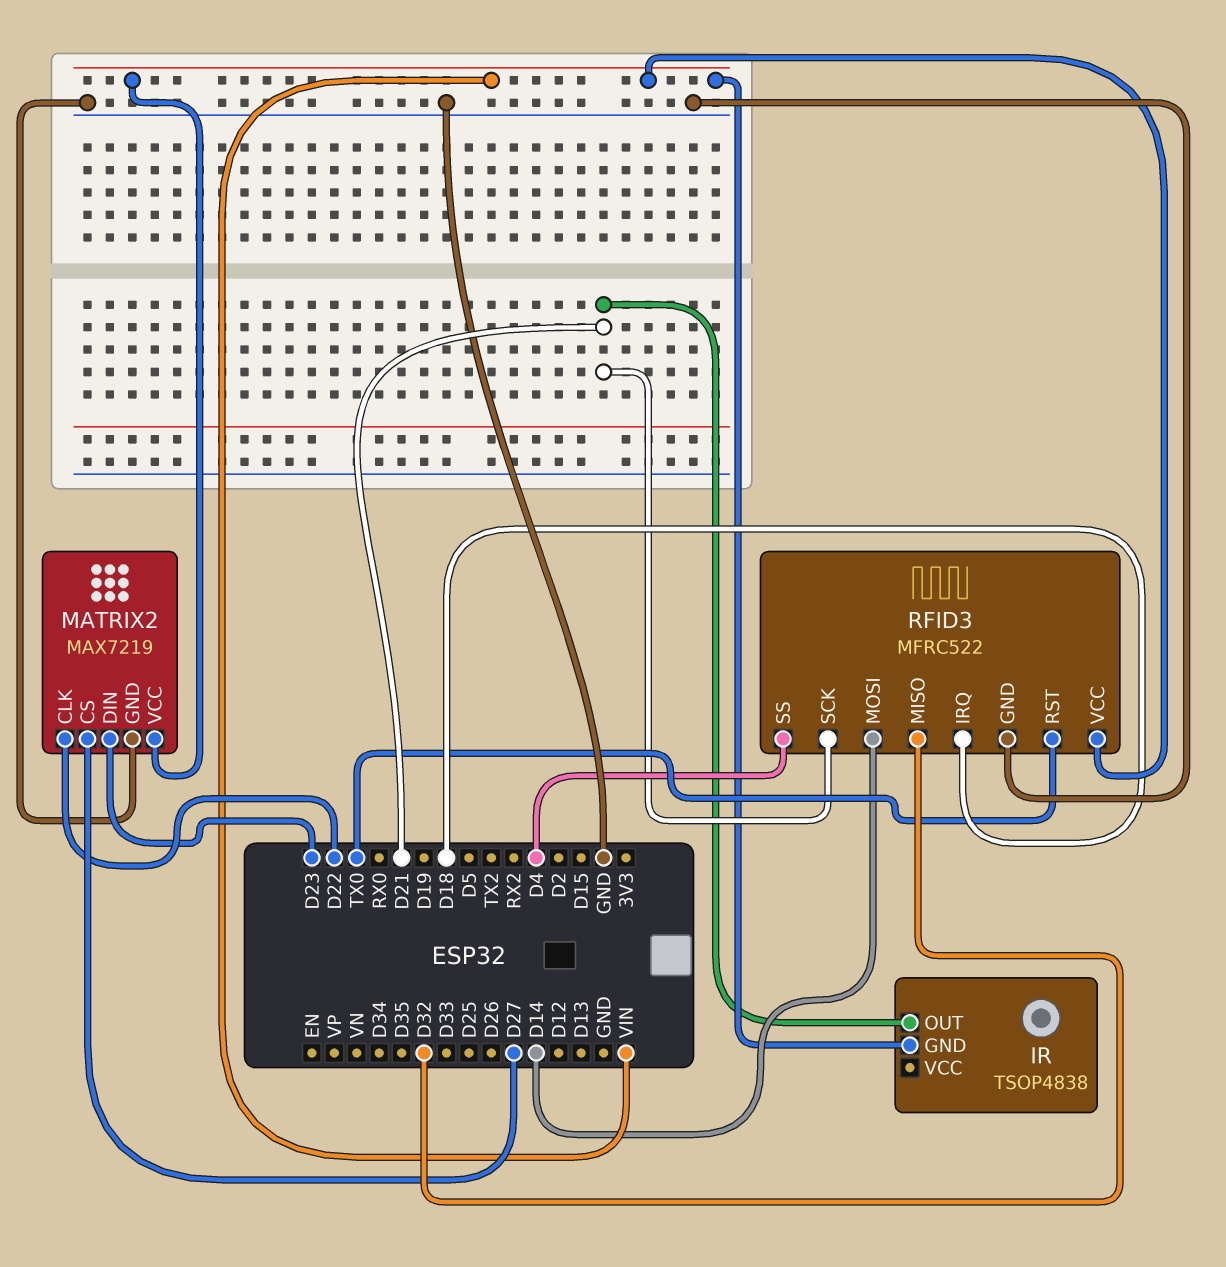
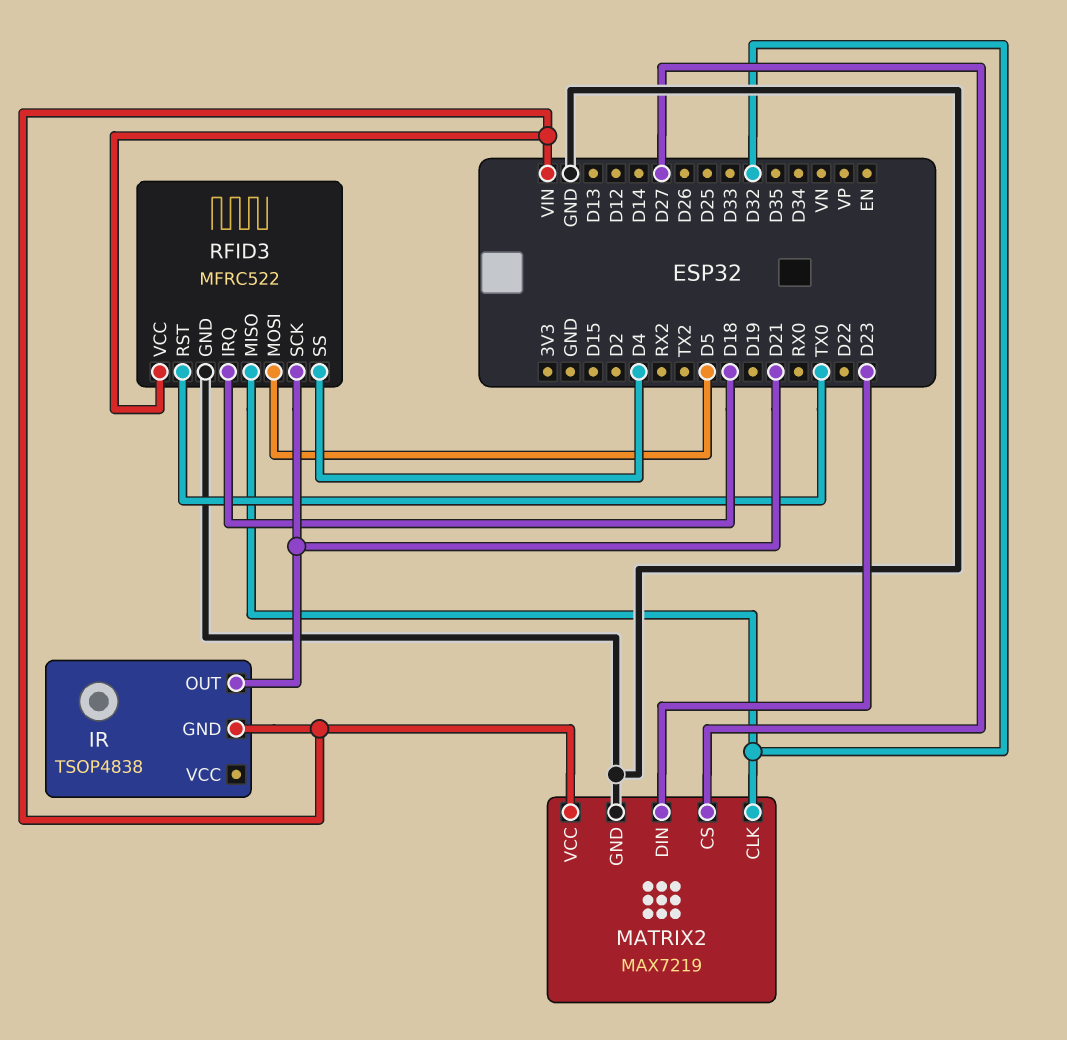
MATRIX2 pin CLK: D22 -> D32
RFID3 pin MOSI: D14 -> D5

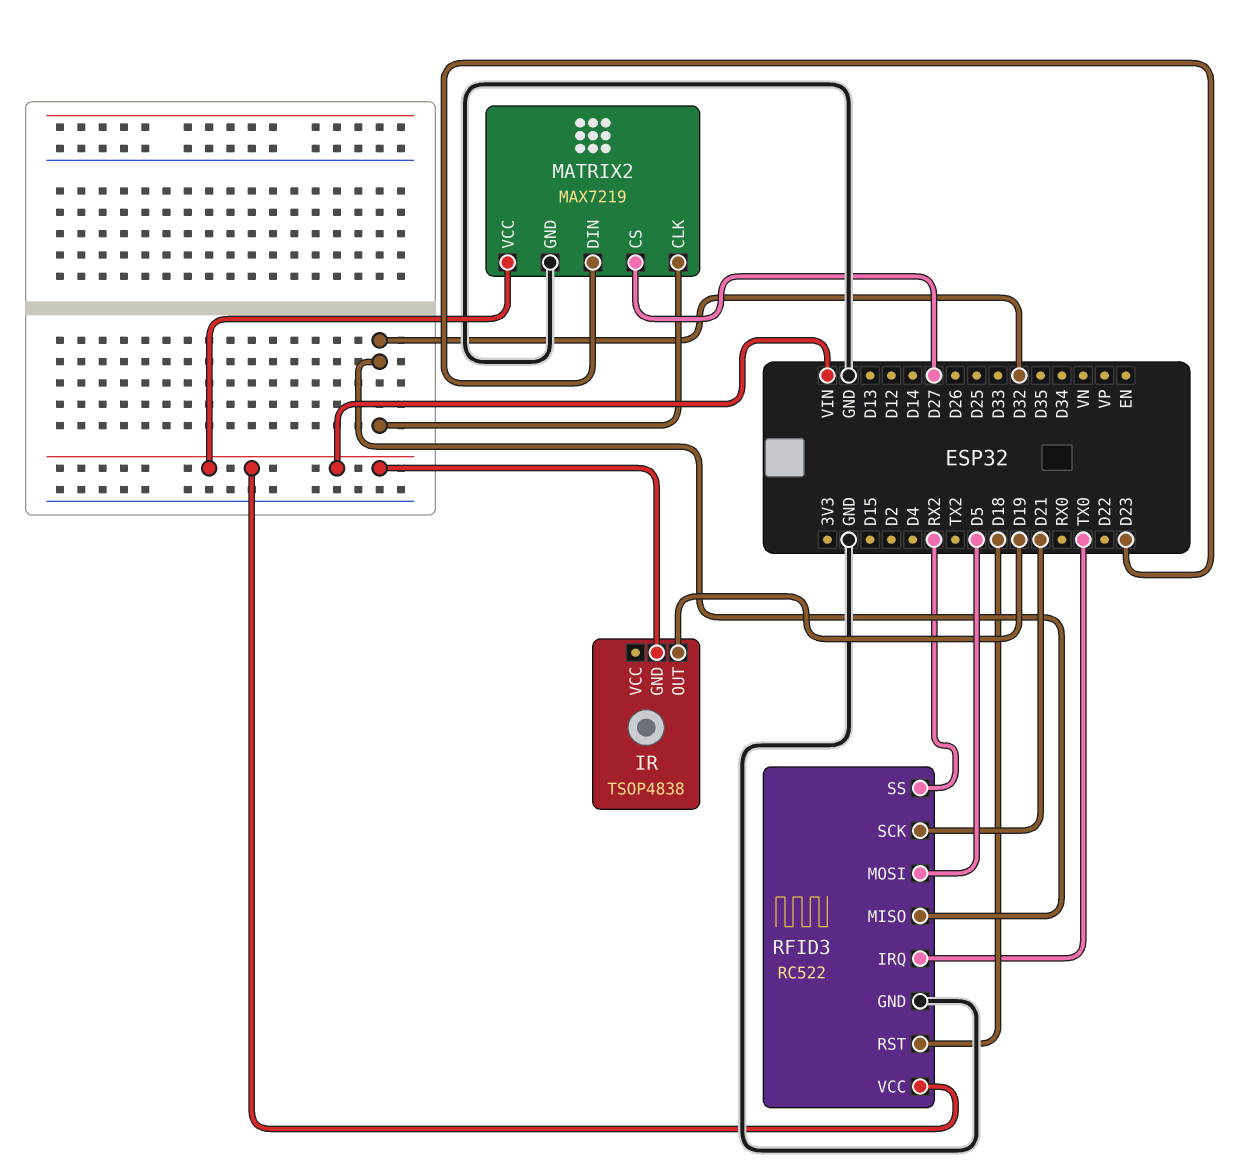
IR pin OUT: D21 -> D19
RFID3: MFRC522 -> RC522
RFID3 pin IRQ: D18 -> TX0
RFID3 pin RST: TX0 -> D18
RFID3 pin SS: D4 -> RX2

